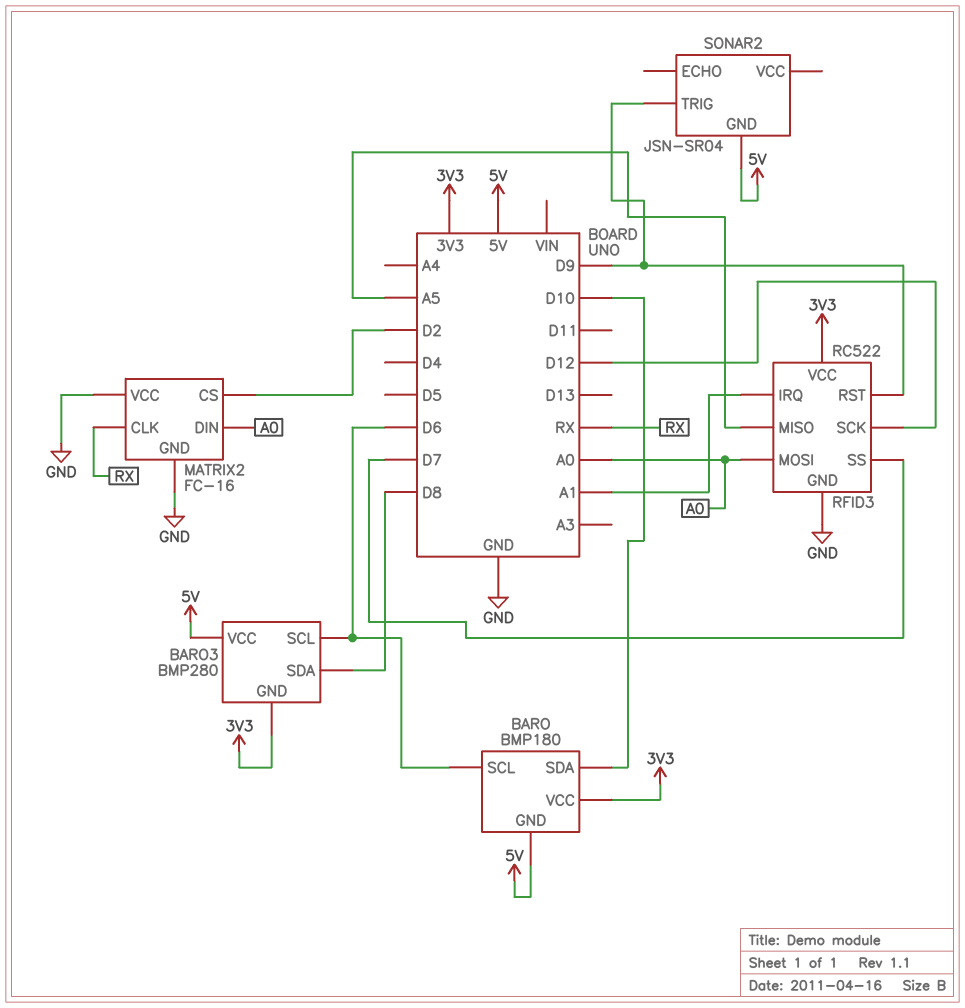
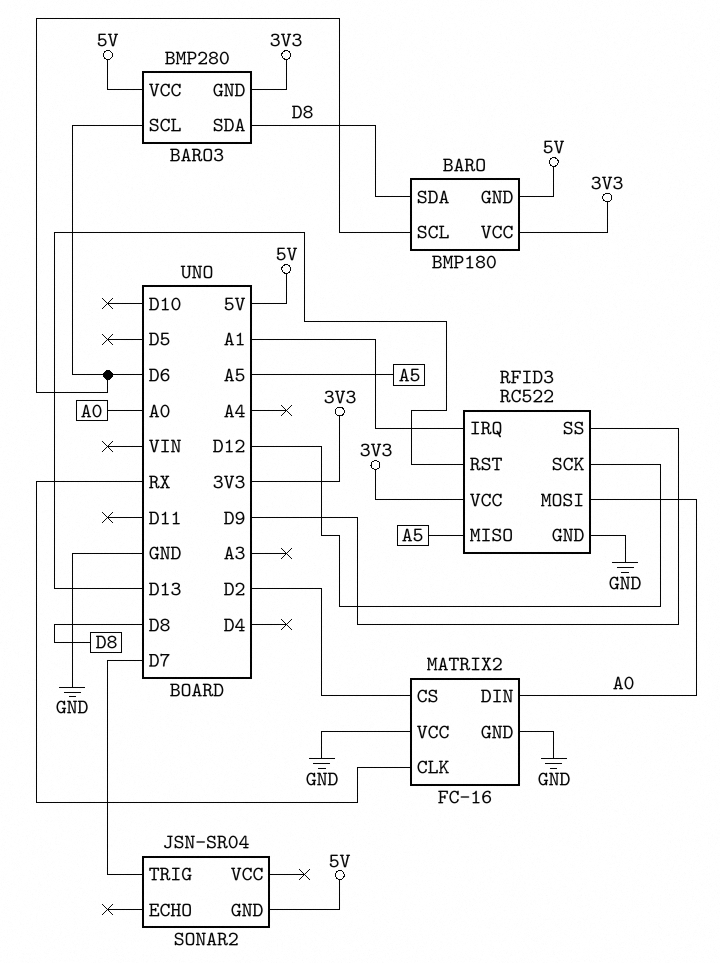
BARO pin SDA: D10 -> D8
RFID3 pin RST: D9 -> D13
RFID3 pin SS: D7 -> D9
SONAR2 pin TRIG: D9 -> D7

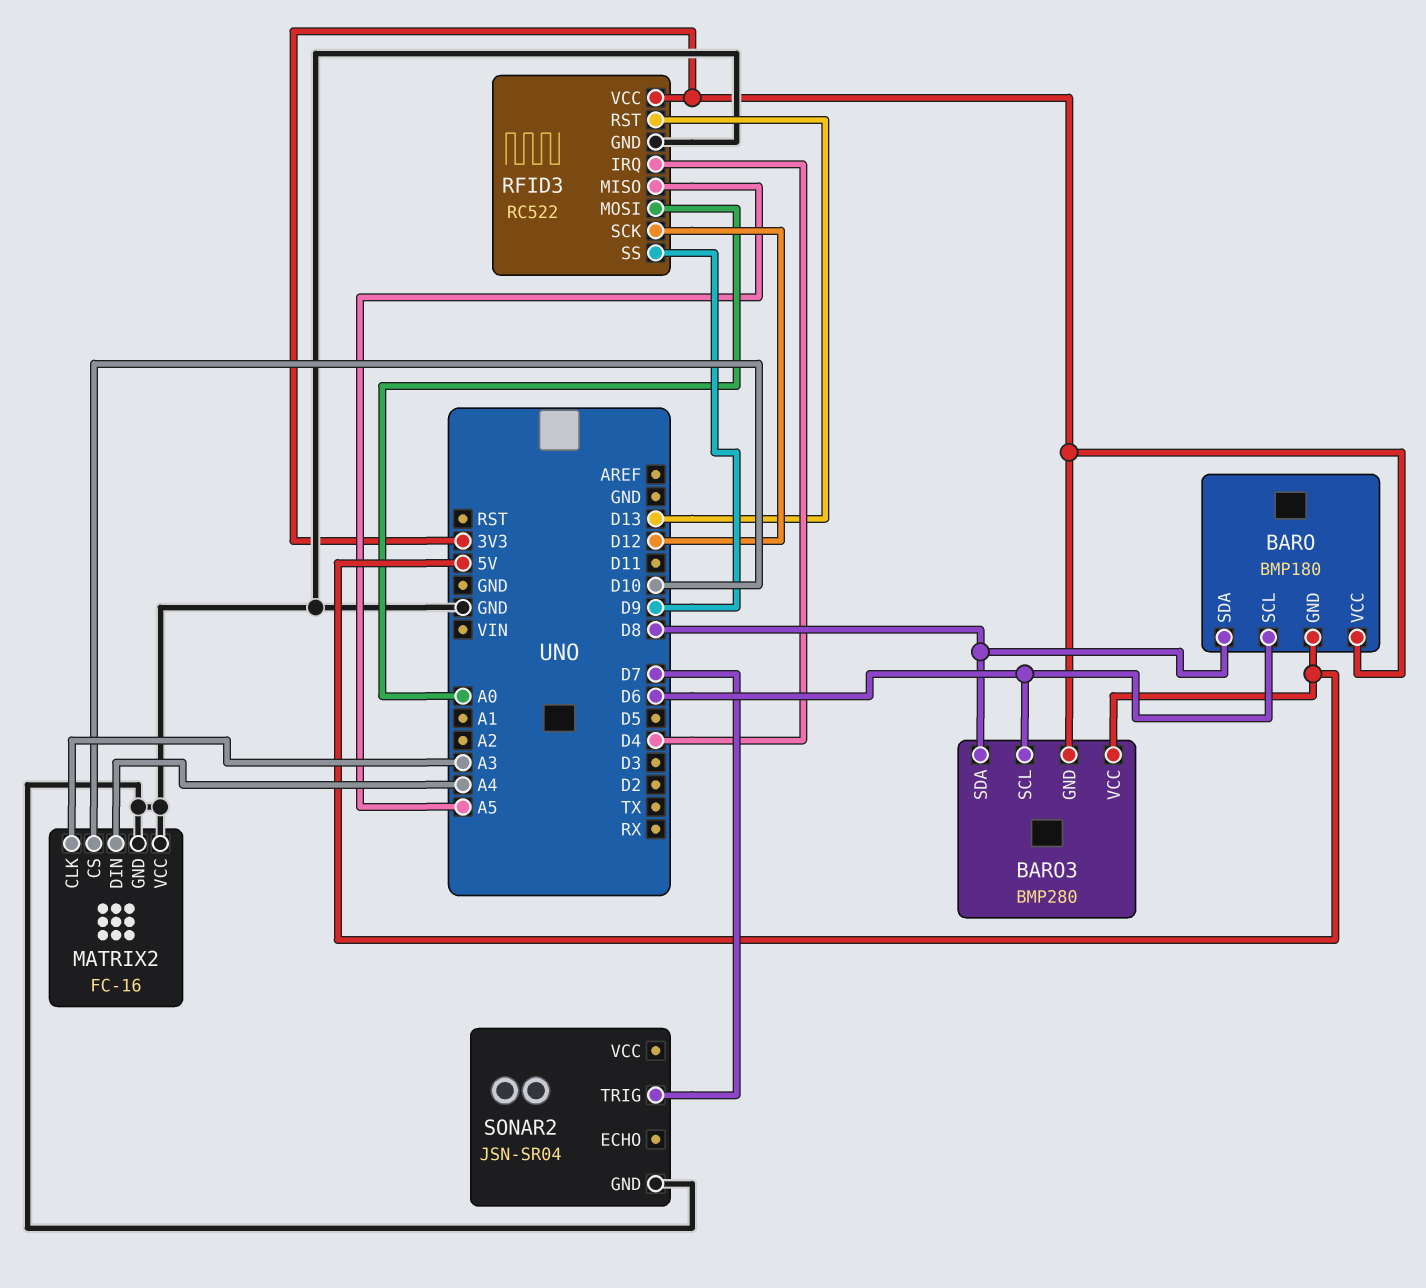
MATRIX2 pin CLK: RX -> A3
MATRIX2 pin CS: D2 -> D10
MATRIX2 pin DIN: A0 -> A4
RFID3 pin IRQ: A1 -> D4
SONAR2 pin GND: 5V -> GND

